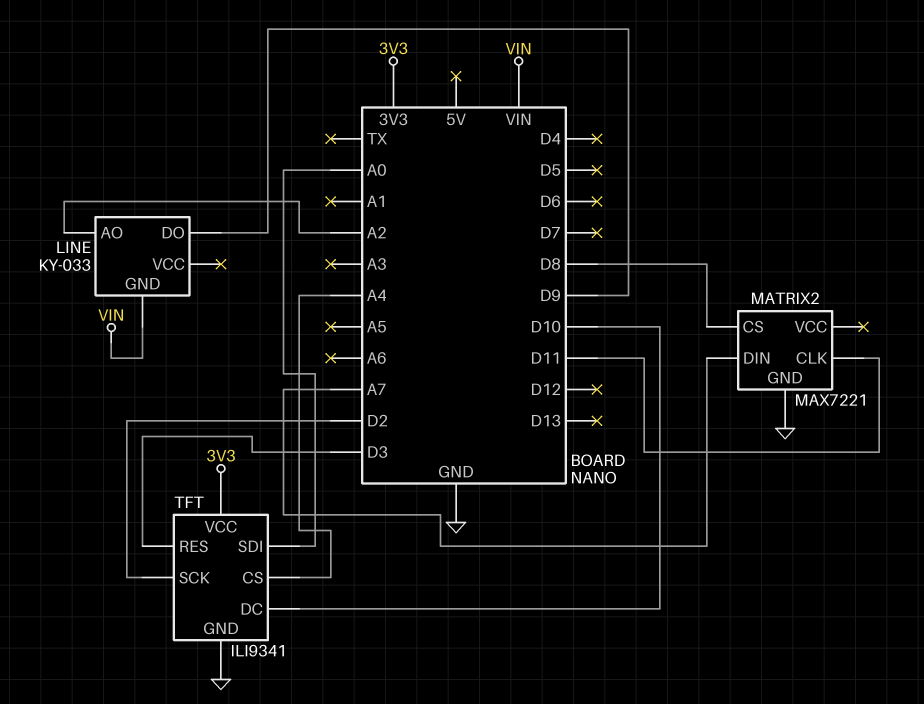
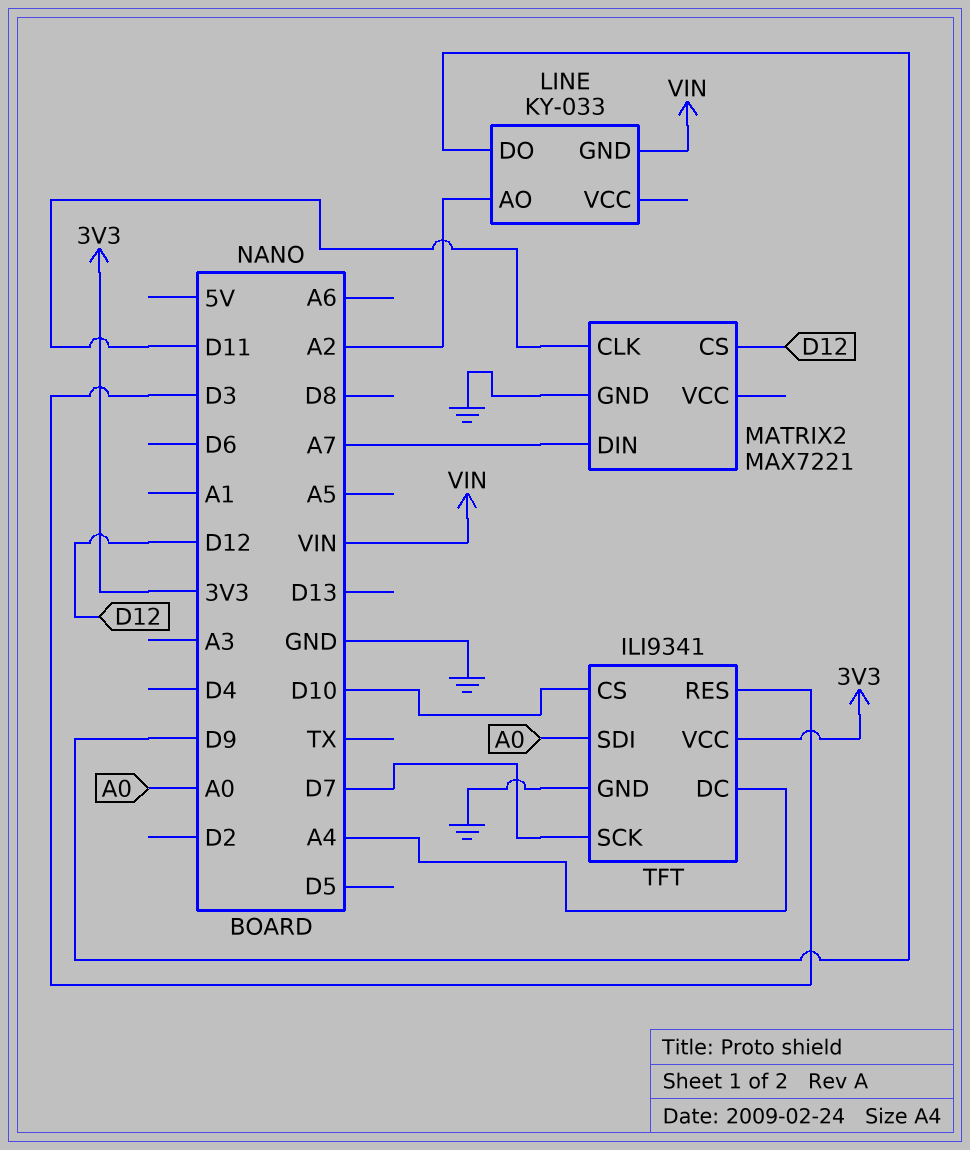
MATRIX2 pin CS: D8 -> D12
TFT pin CS: A4 -> D10
TFT pin DC: D10 -> A4
TFT pin SCK: D2 -> D7

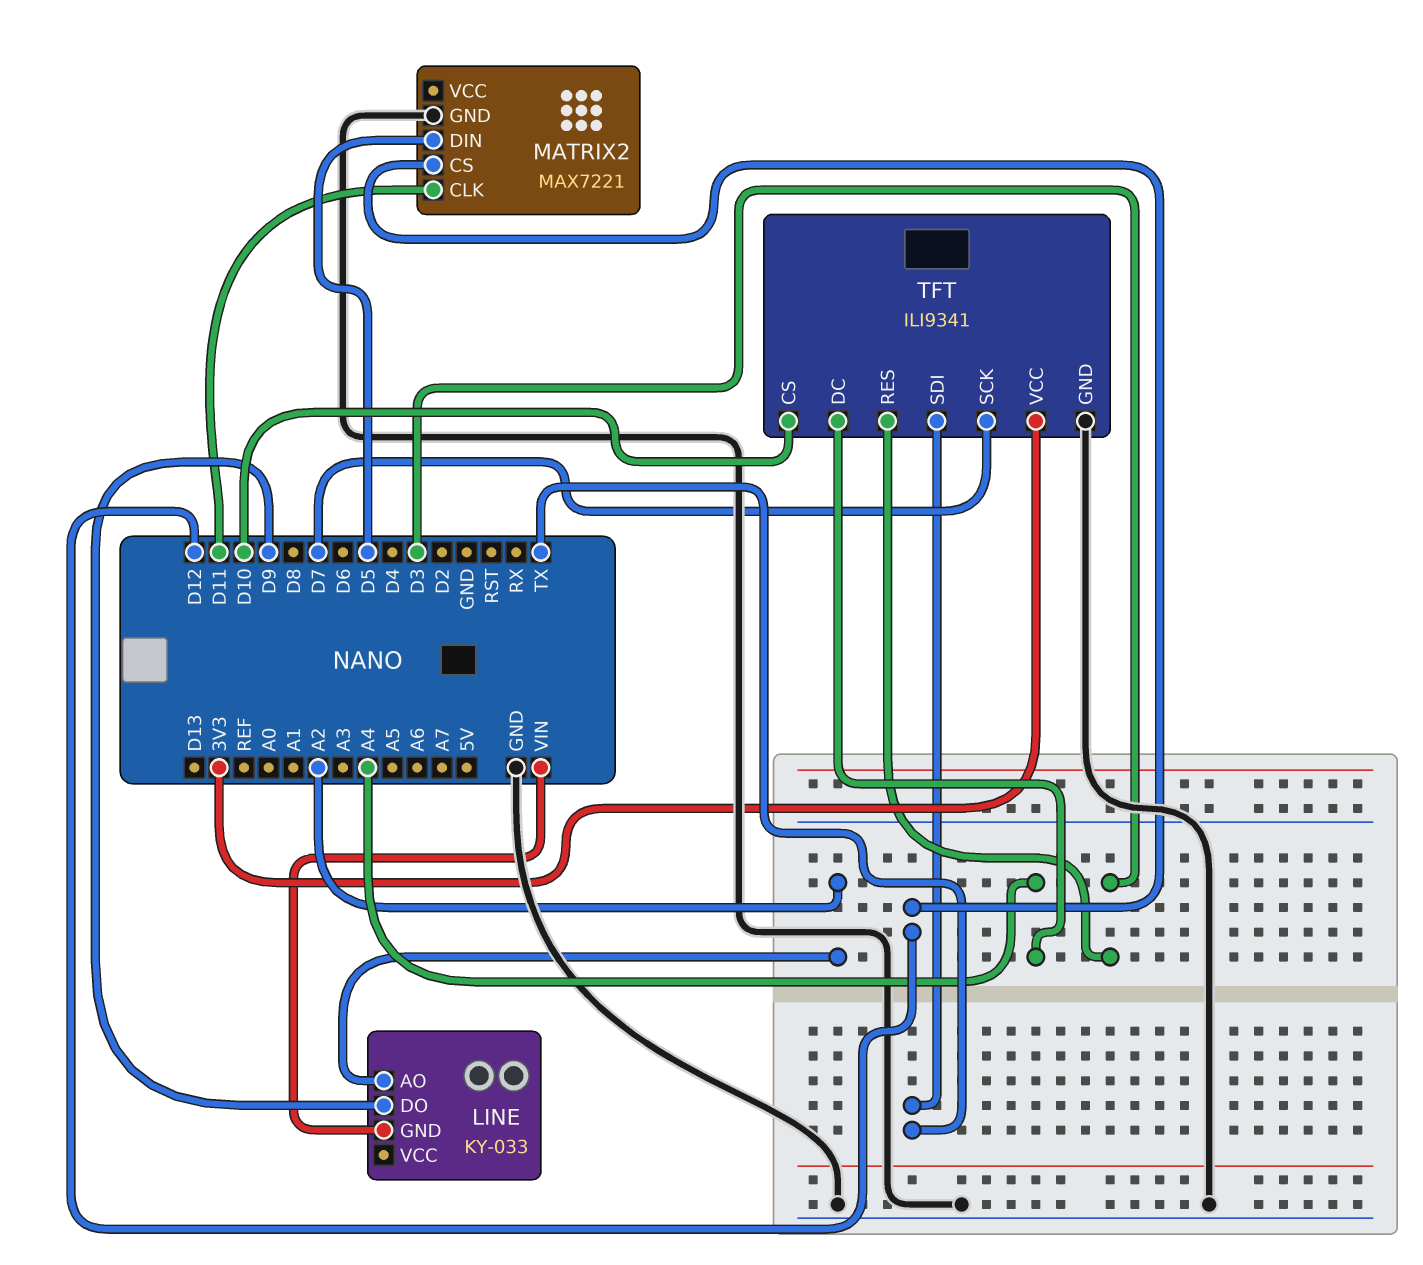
MATRIX2 pin DIN: A7 -> D5
TFT pin SDI: A0 -> TX

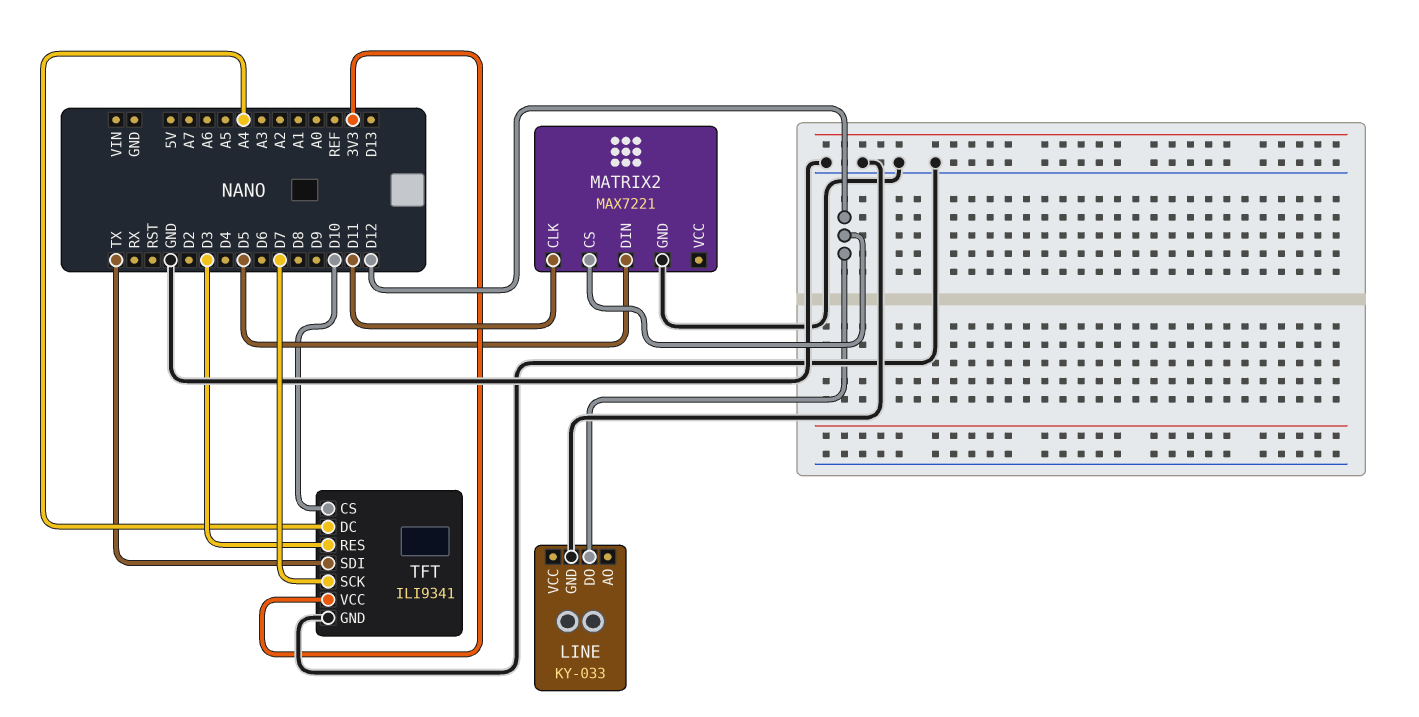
LINE pin AO: A2 -> none
LINE pin DO: D9 -> D12
LINE pin GND: VIN -> GND

